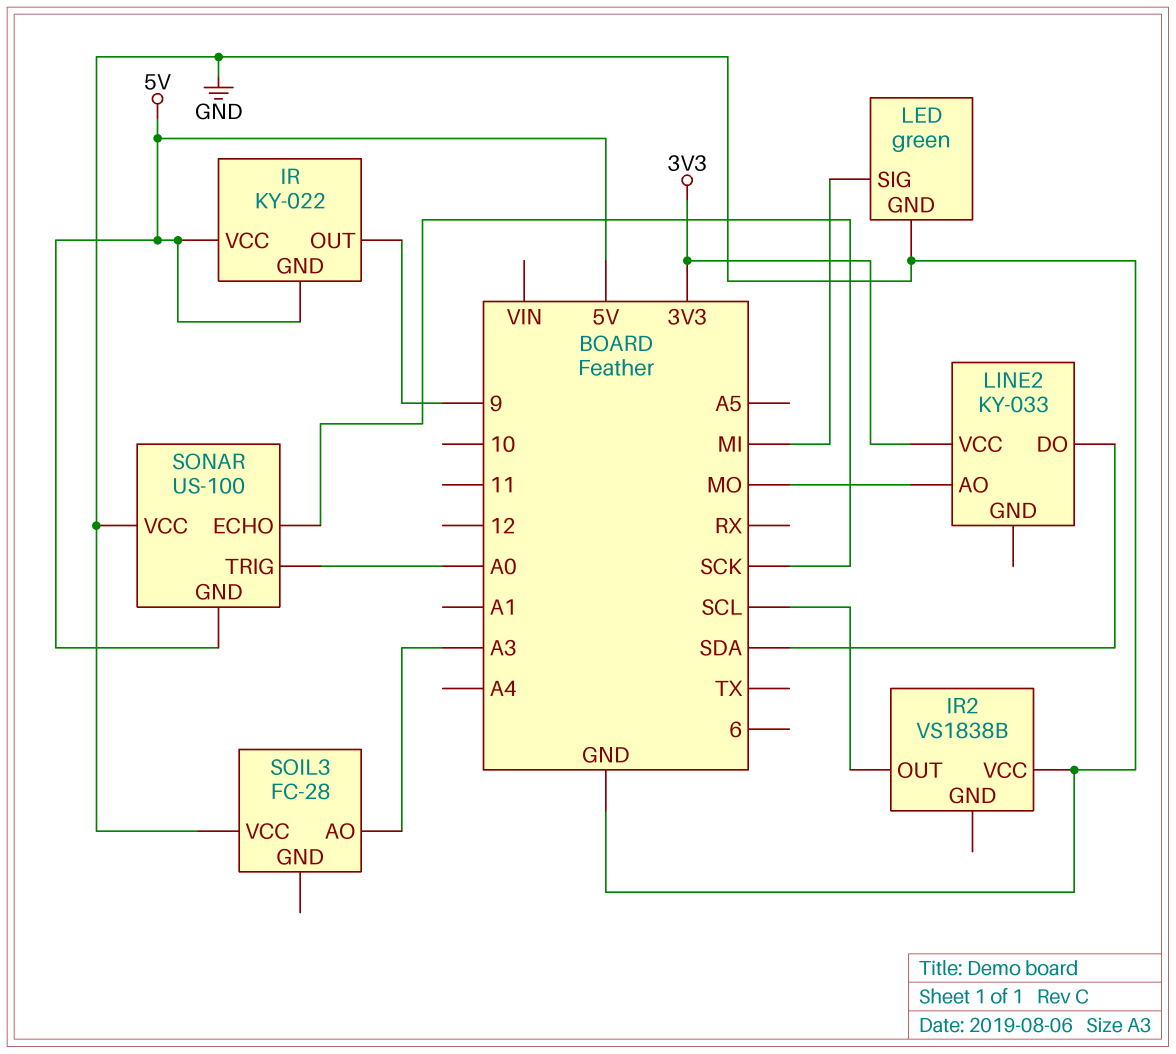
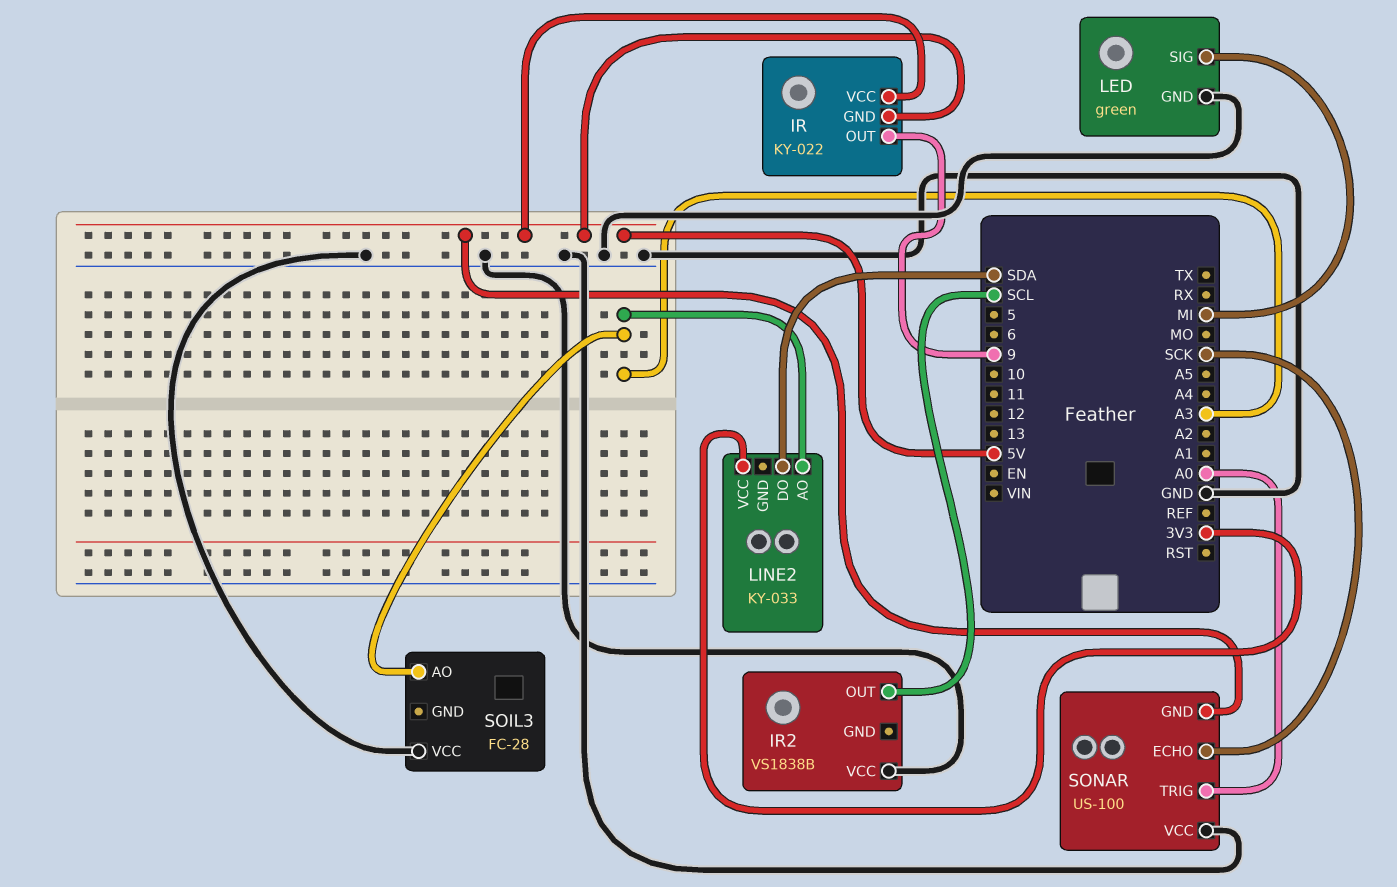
LINE2 pin AO: MO -> A3

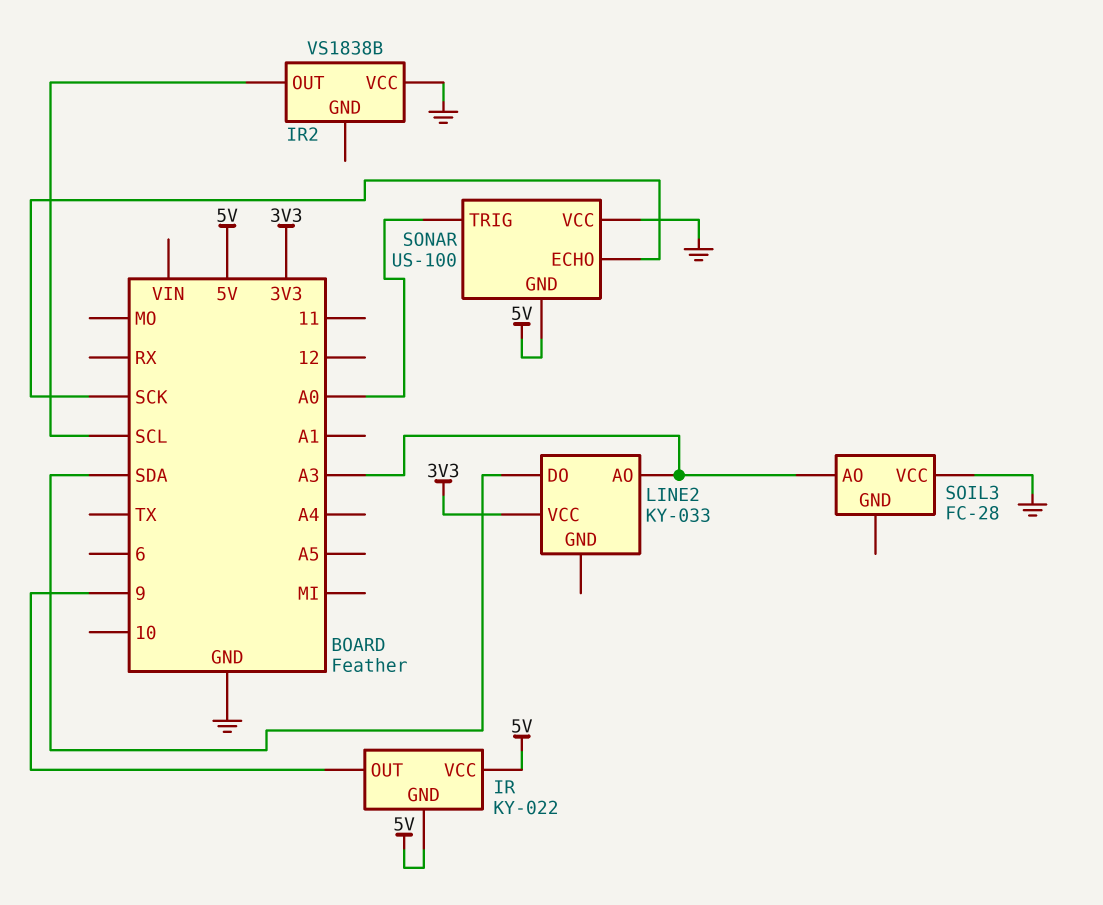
LED: green -> none
LED pin GND: GND -> none
LED pin SIG: MI -> none

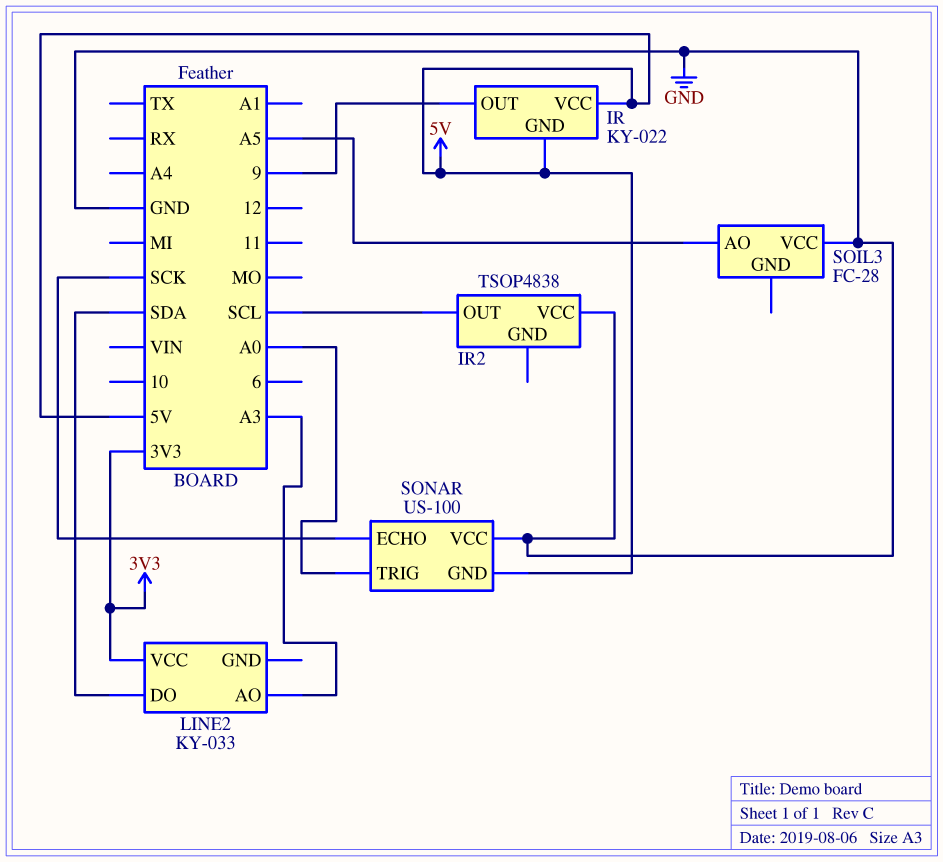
IR2: VS1838B -> TSOP4838
SOIL3 pin AO: A3 -> A5

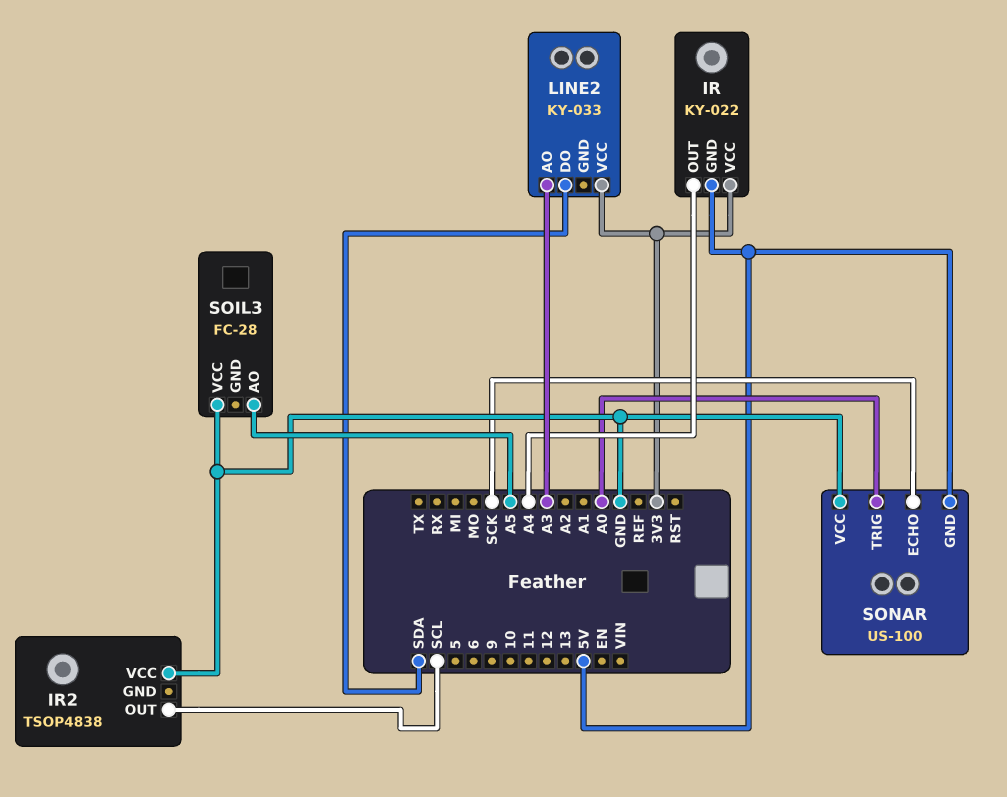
IR pin OUT: 9 -> A4
IR pin VCC: 5V -> 3V3

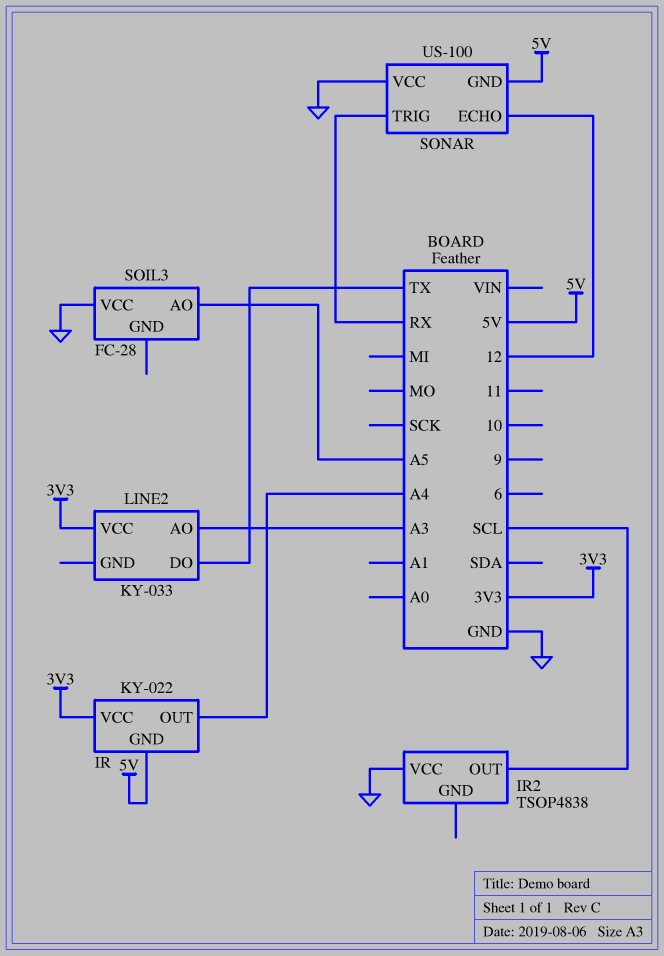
LINE2 pin DO: SDA -> TX
SONAR pin ECHO: SCK -> 12
SONAR pin TRIG: A0 -> RX

